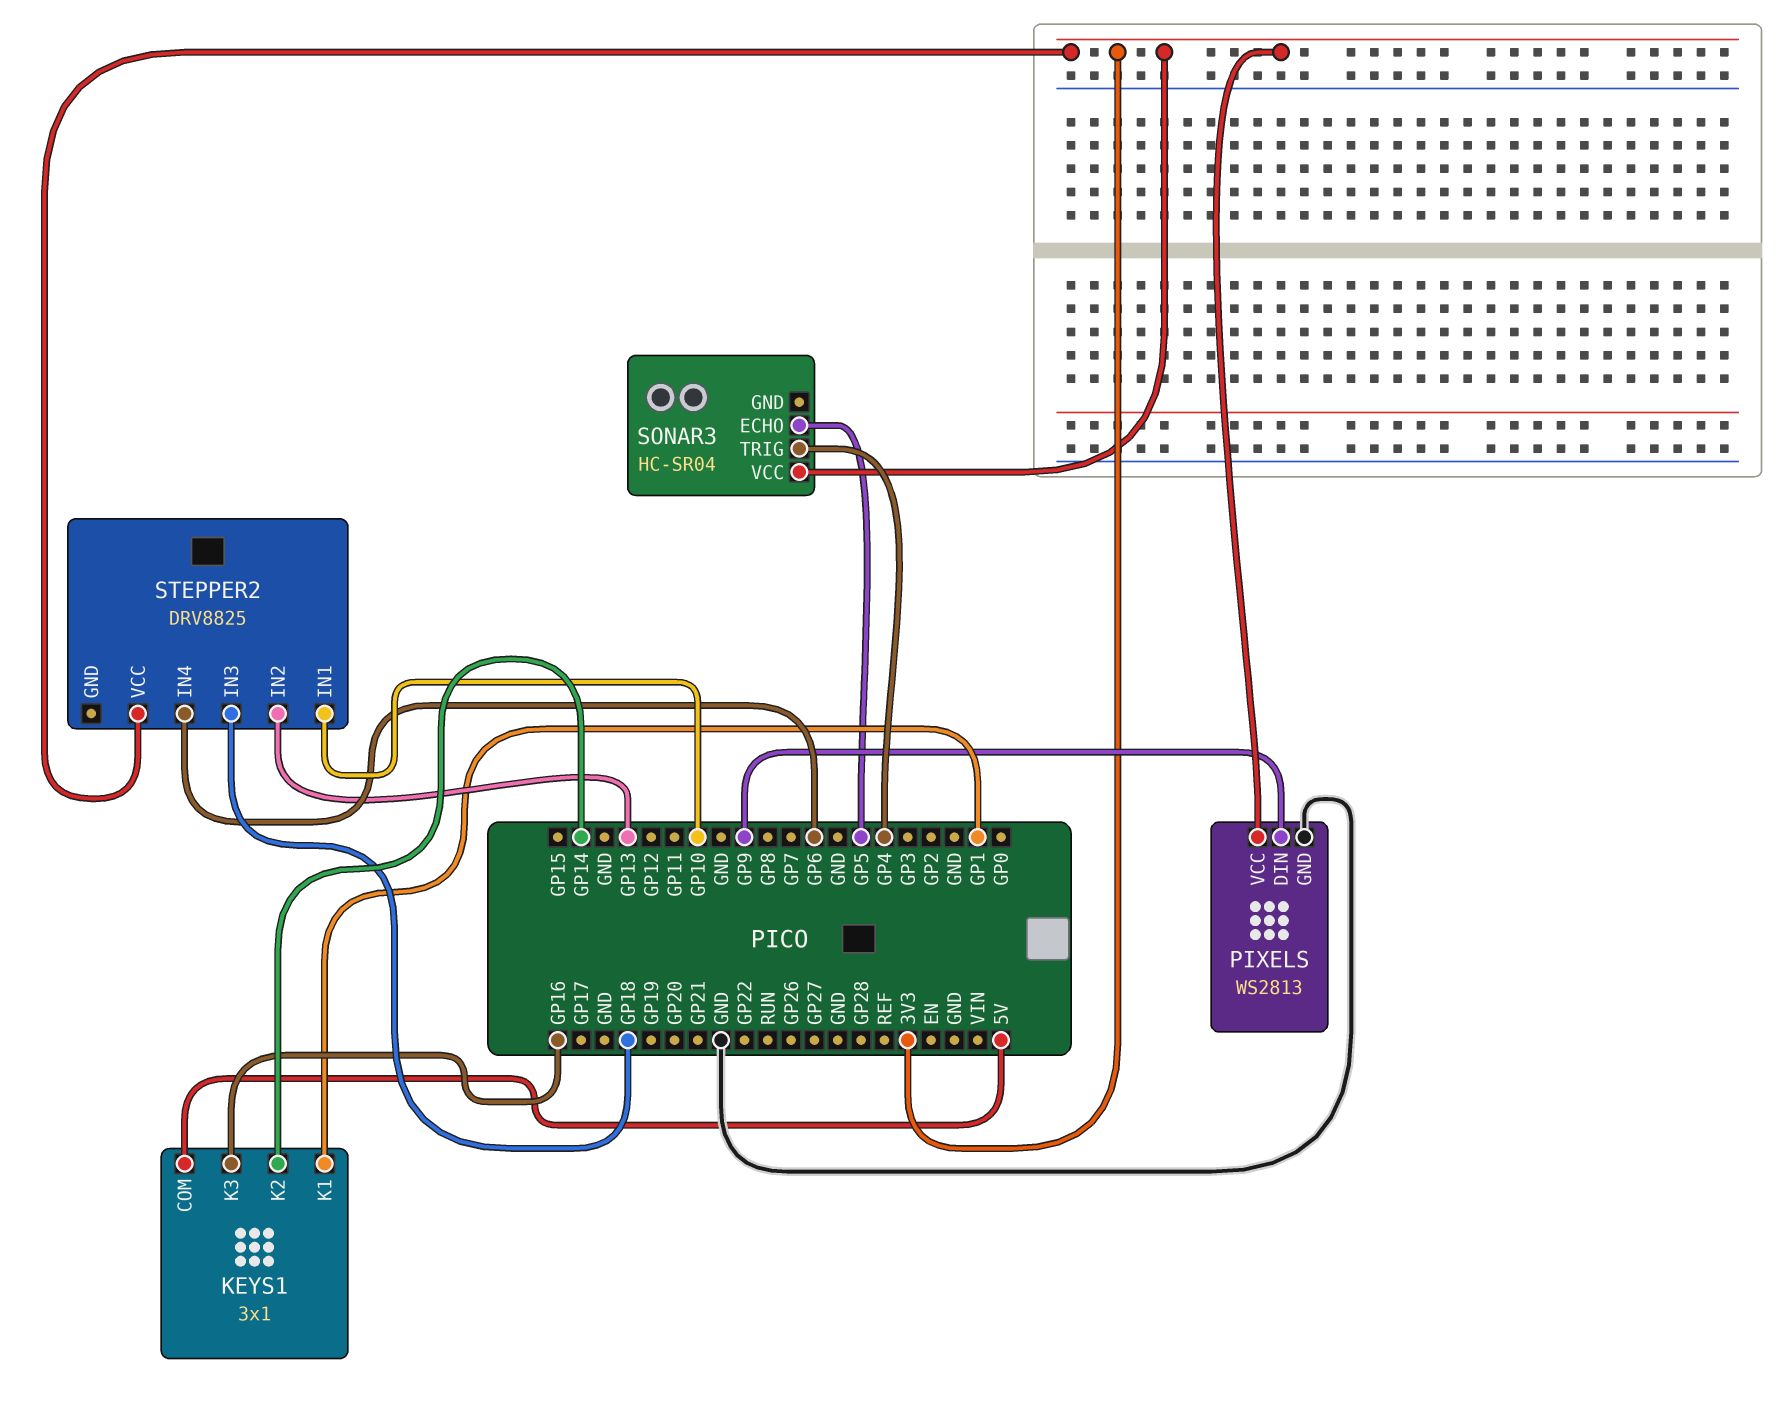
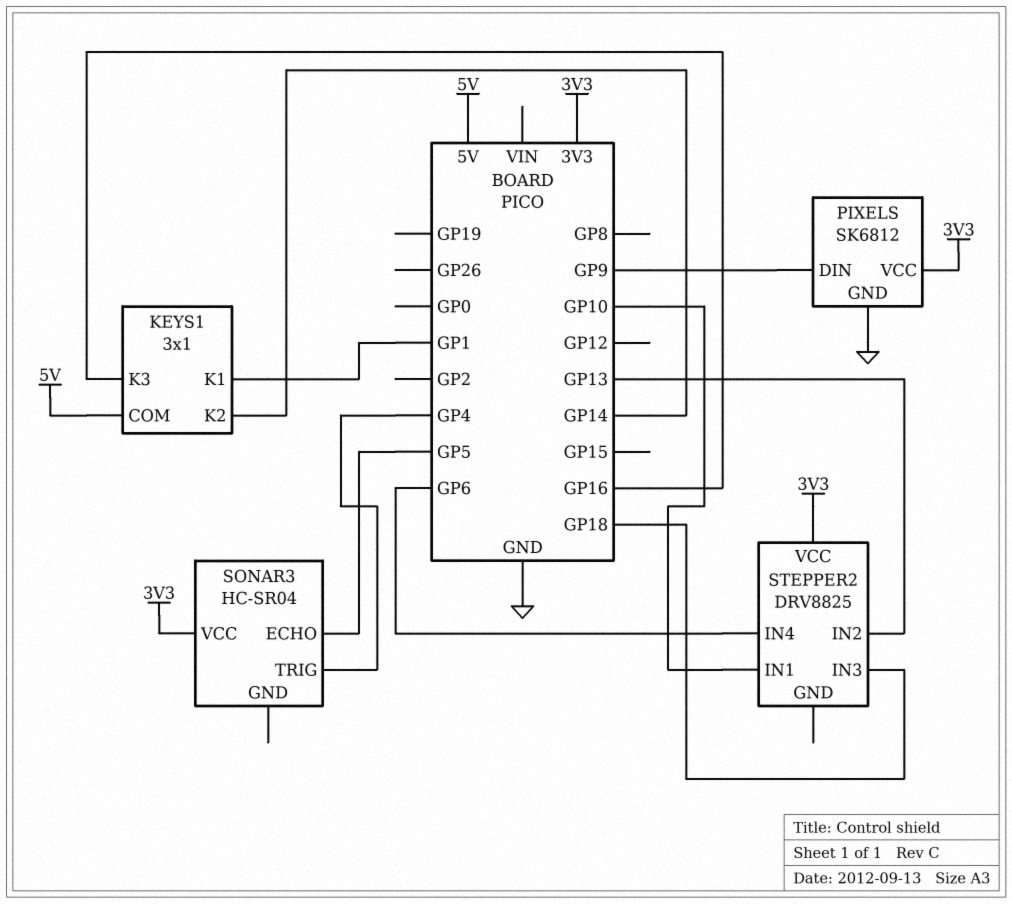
PIXELS: WS2813 -> SK6812

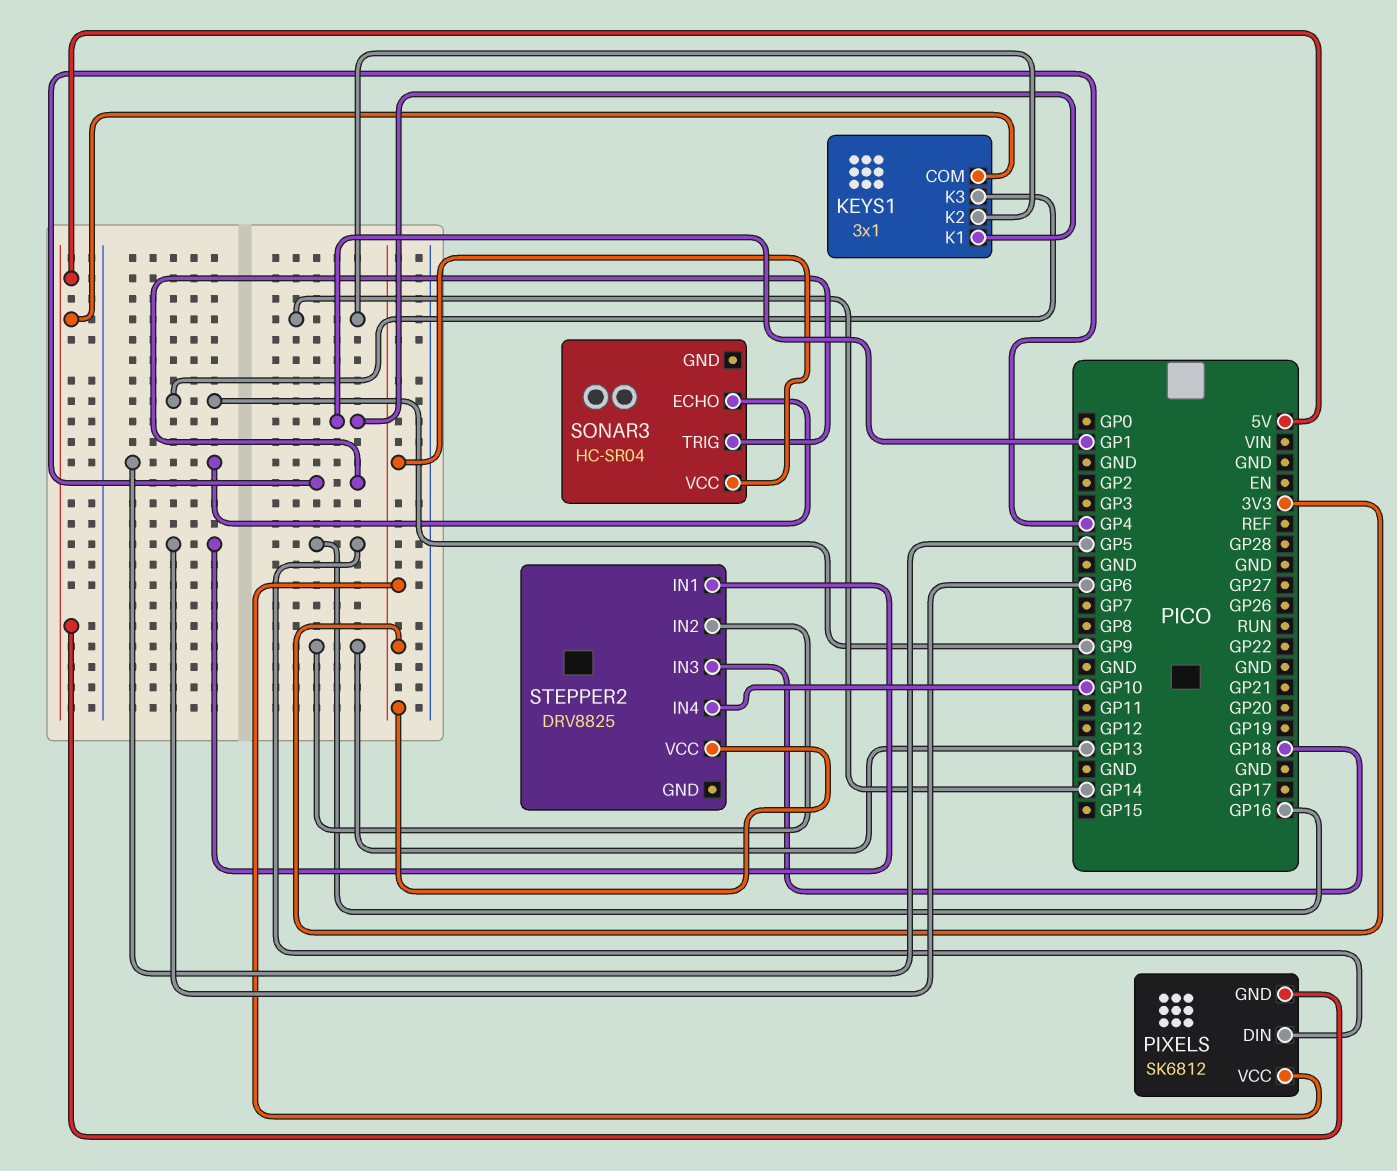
KEYS1 pin K3: GP16 -> GP9
PIXELS pin DIN: GP9 -> GP16
PIXELS pin GND: GND -> 5V
STEPPER2 pin IN1: GP10 -> GP6
STEPPER2 pin IN4: GP6 -> GP10

